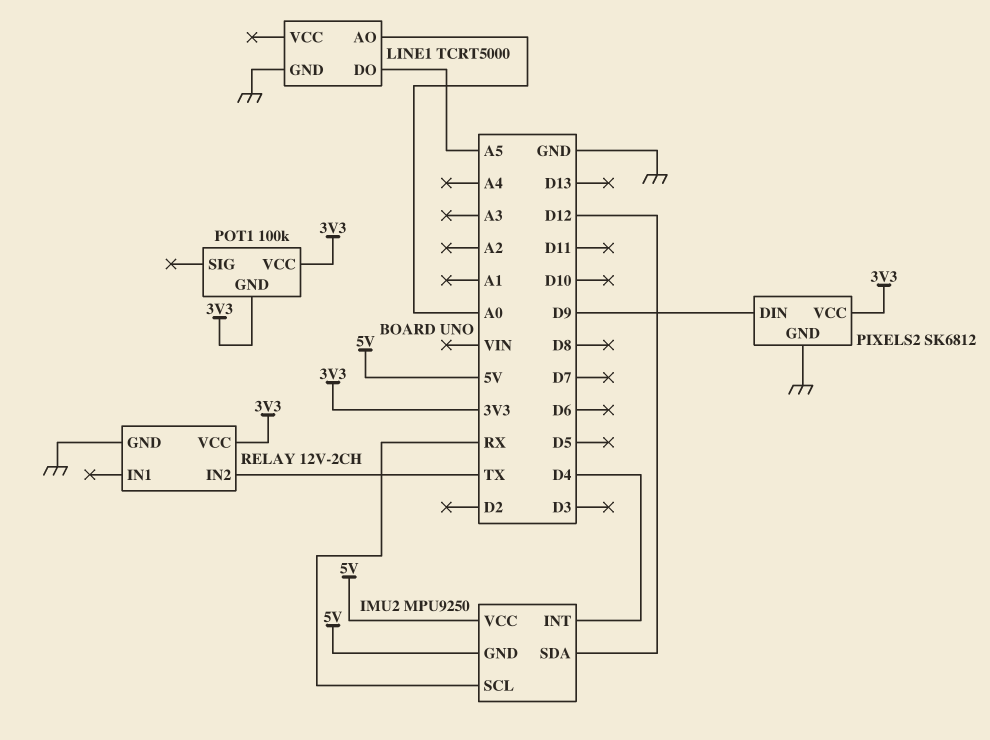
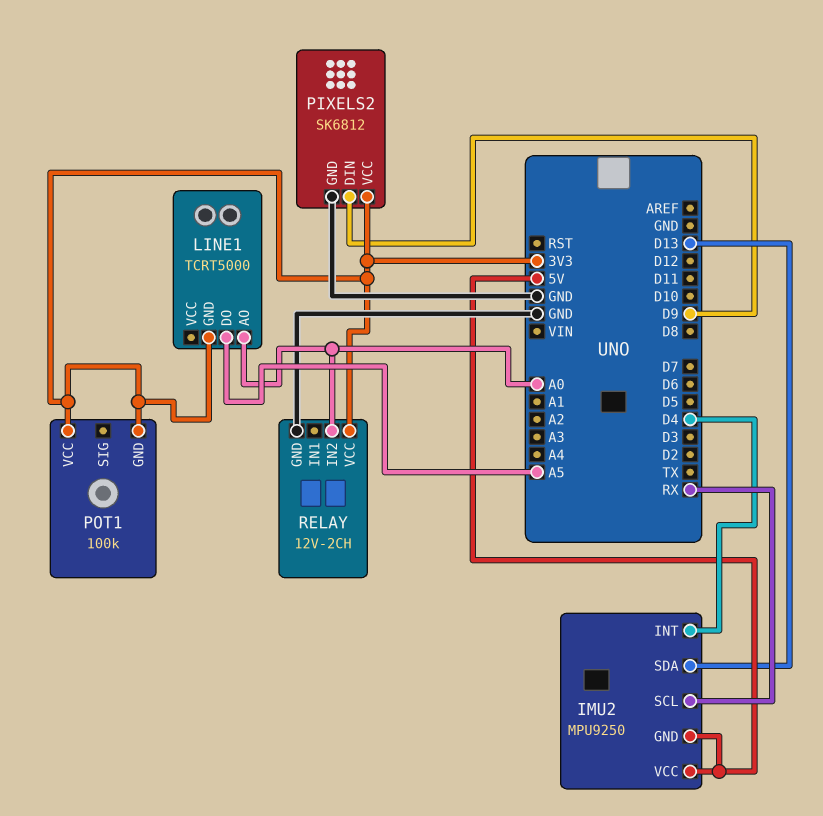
IMU2 pin SDA: D12 -> D13
LINE1 pin GND: GND -> 3V3
RELAY pin IN2: TX -> A0

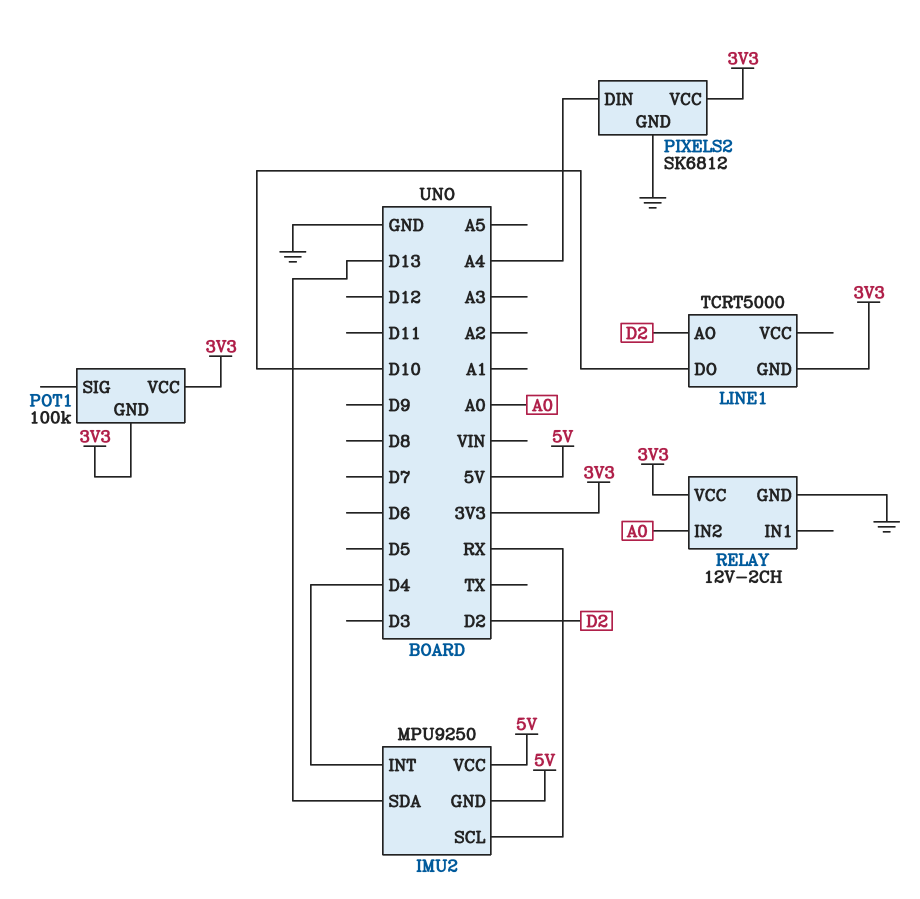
LINE1 pin AO: A0 -> D2
LINE1 pin DO: A5 -> D10
PIXELS2 pin DIN: D9 -> A4

